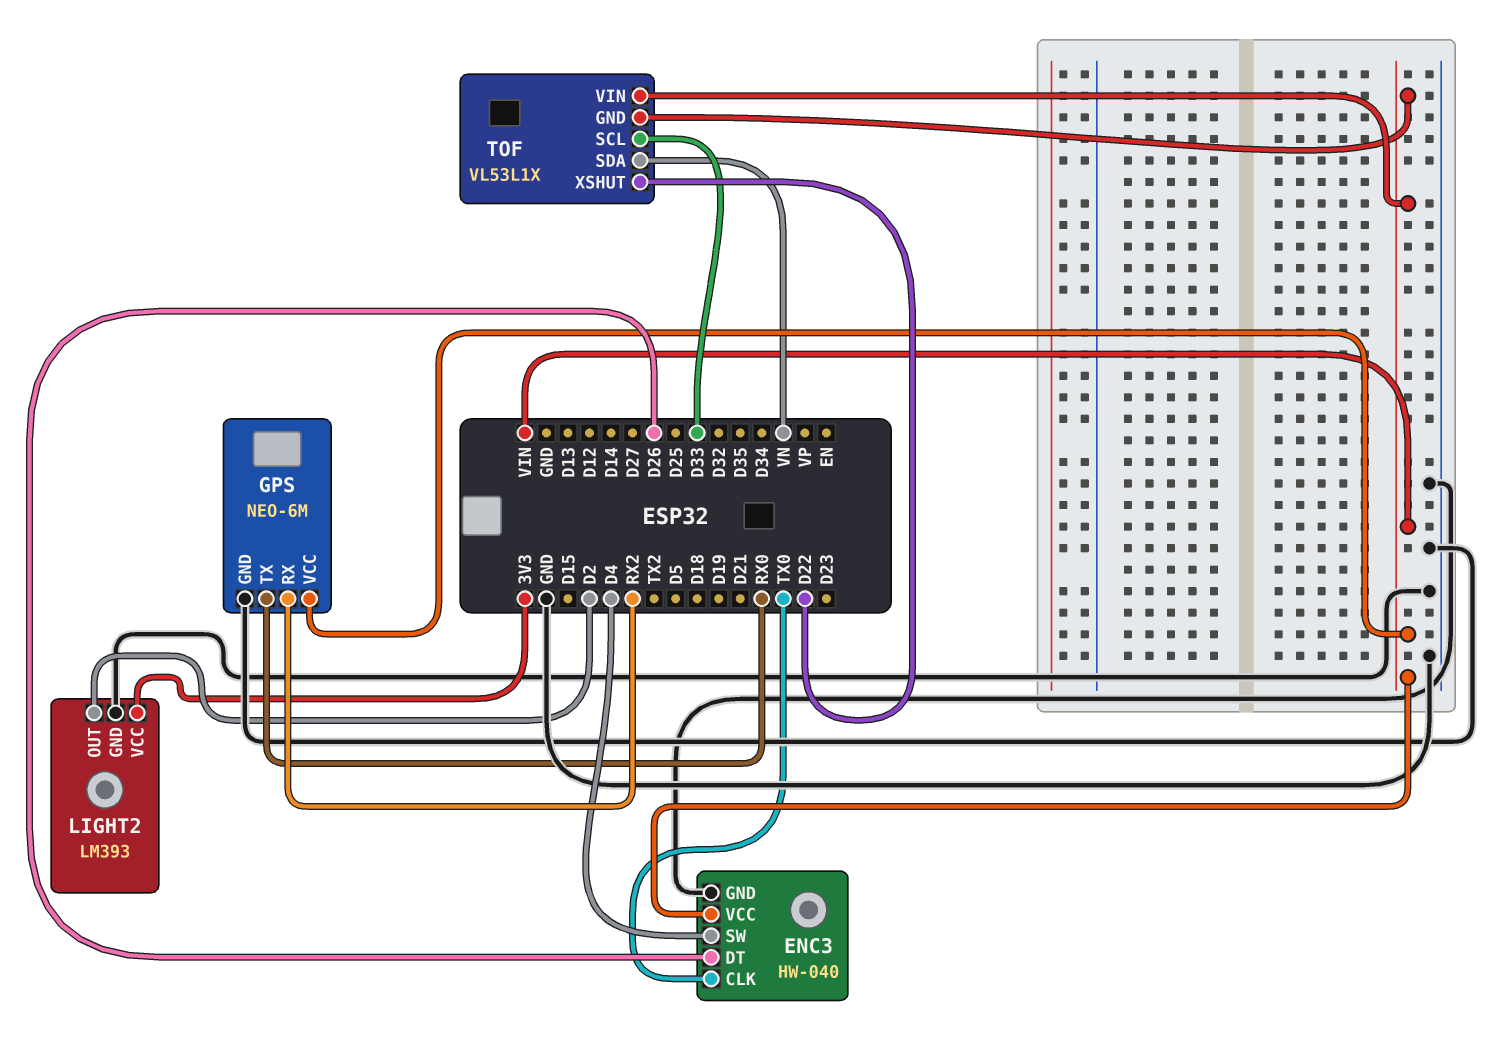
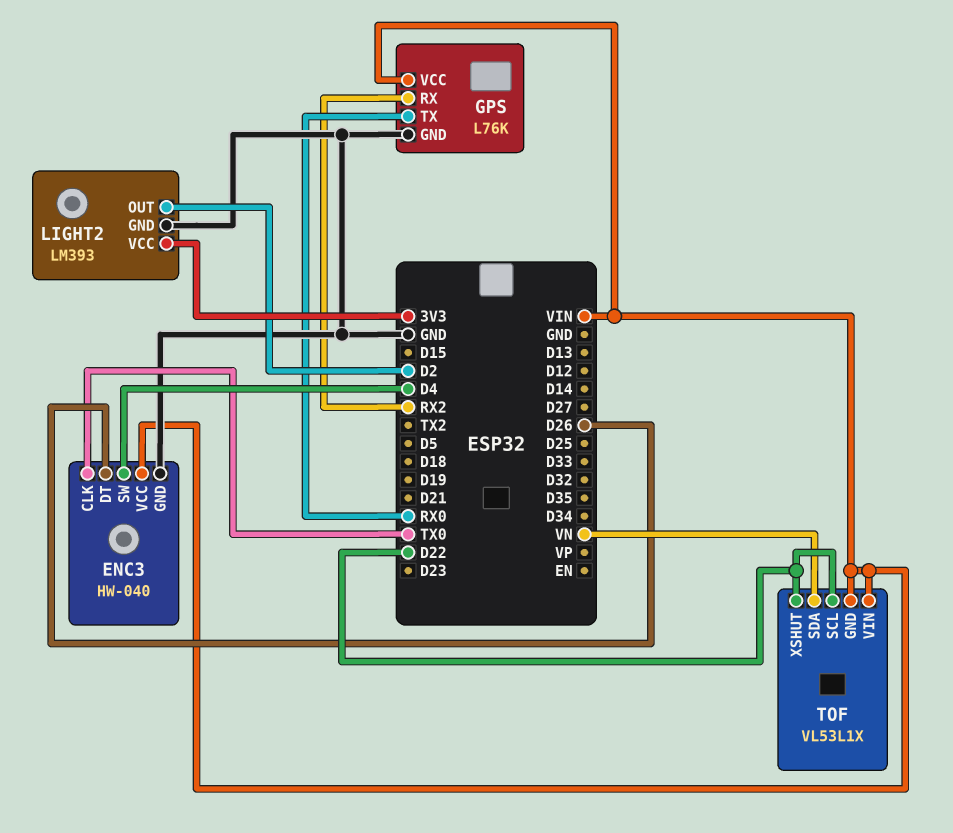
GPS: NEO-6M -> L76K
TOF pin SCL: D33 -> D22

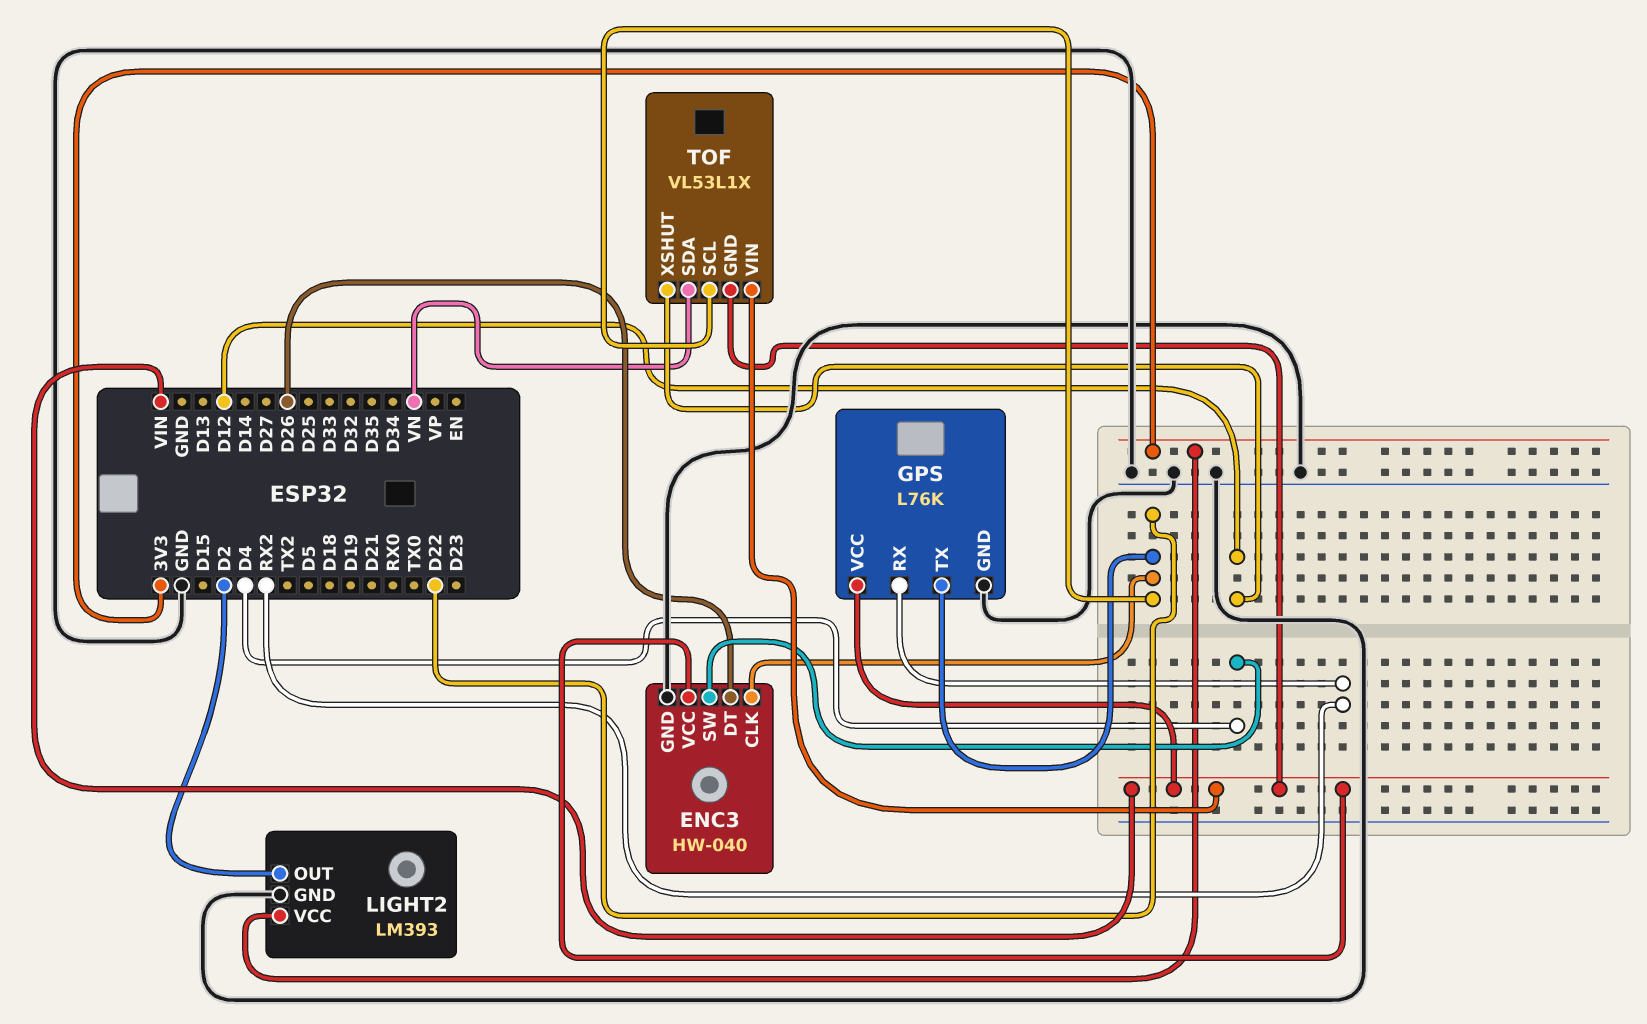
ENC3 pin CLK: TX0 -> D22
GPS pin TX: RX0 -> D22
TOF pin XSHUT: D22 -> D12

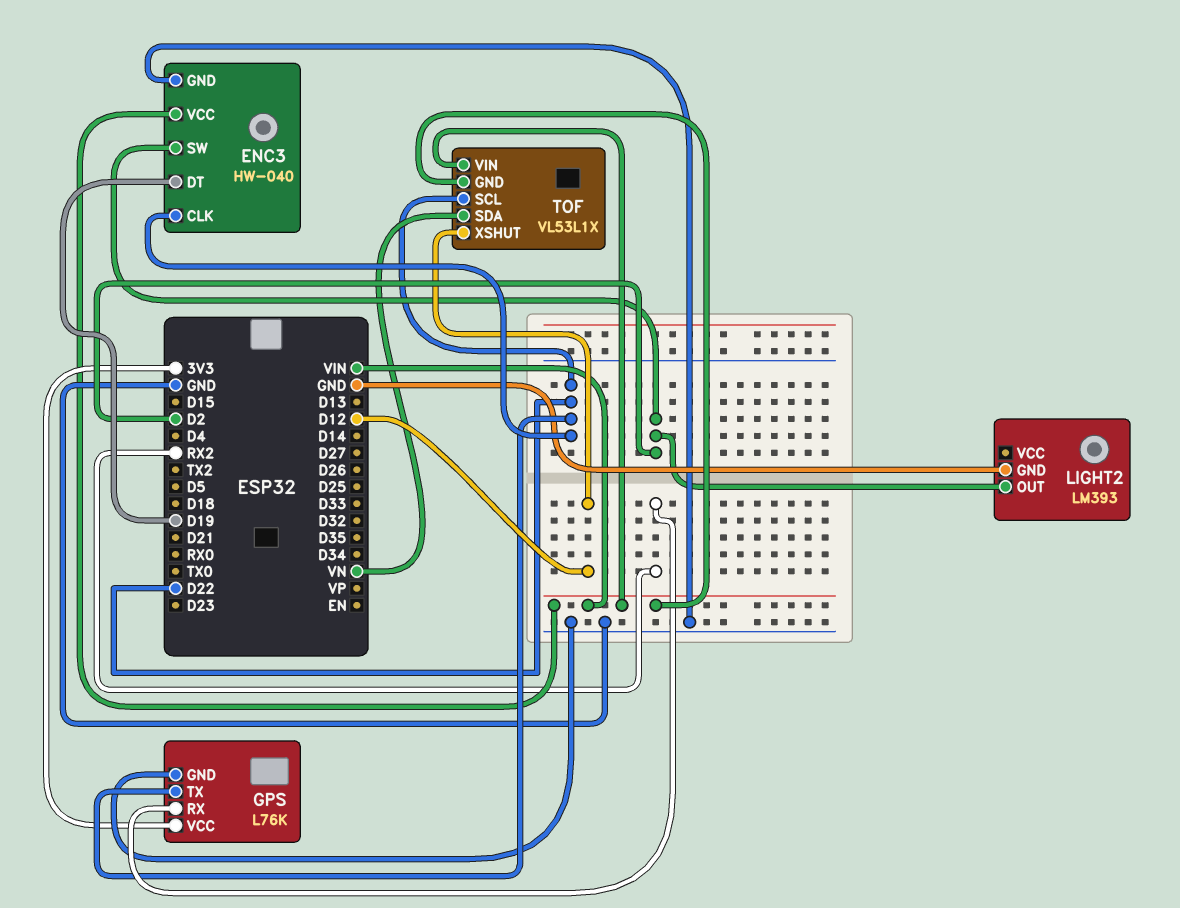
ENC3 pin DT: D26 -> D19
ENC3 pin SW: D4 -> D2
GPS pin VCC: VIN -> 3V3
LIGHT2 pin VCC: 3V3 -> none

